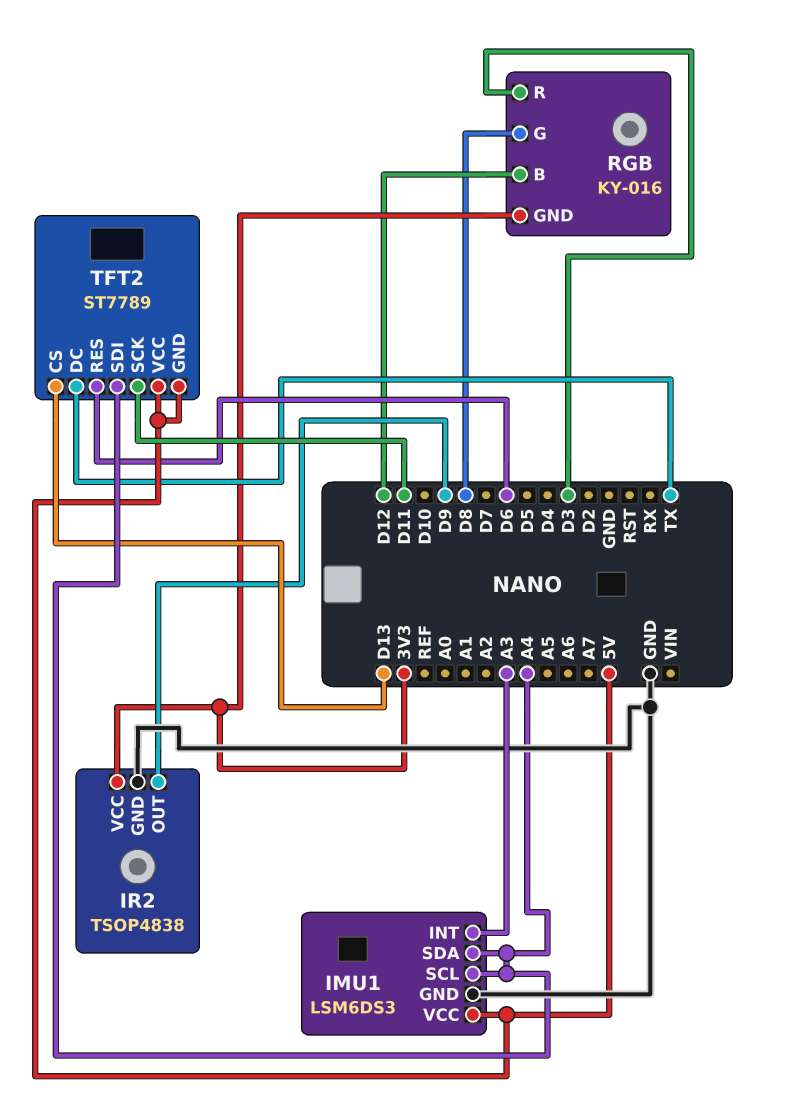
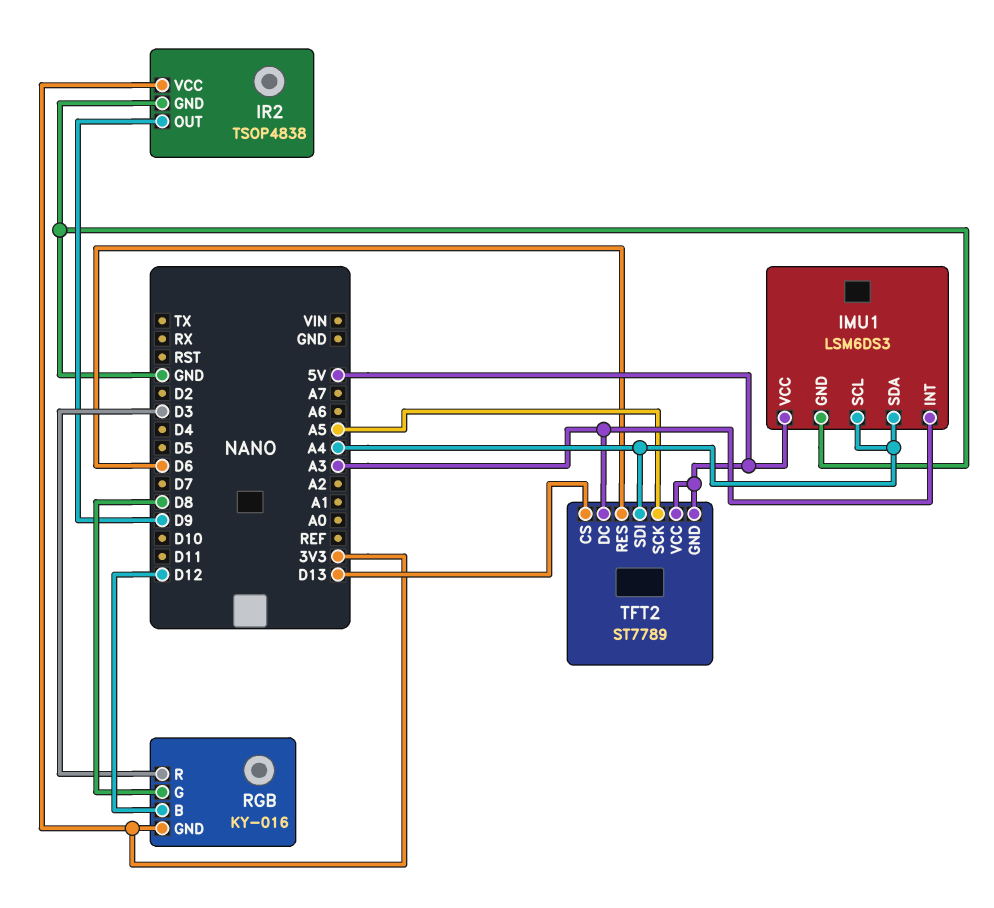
TFT2 pin DC: TX -> A3
TFT2 pin SCK: D11 -> A5

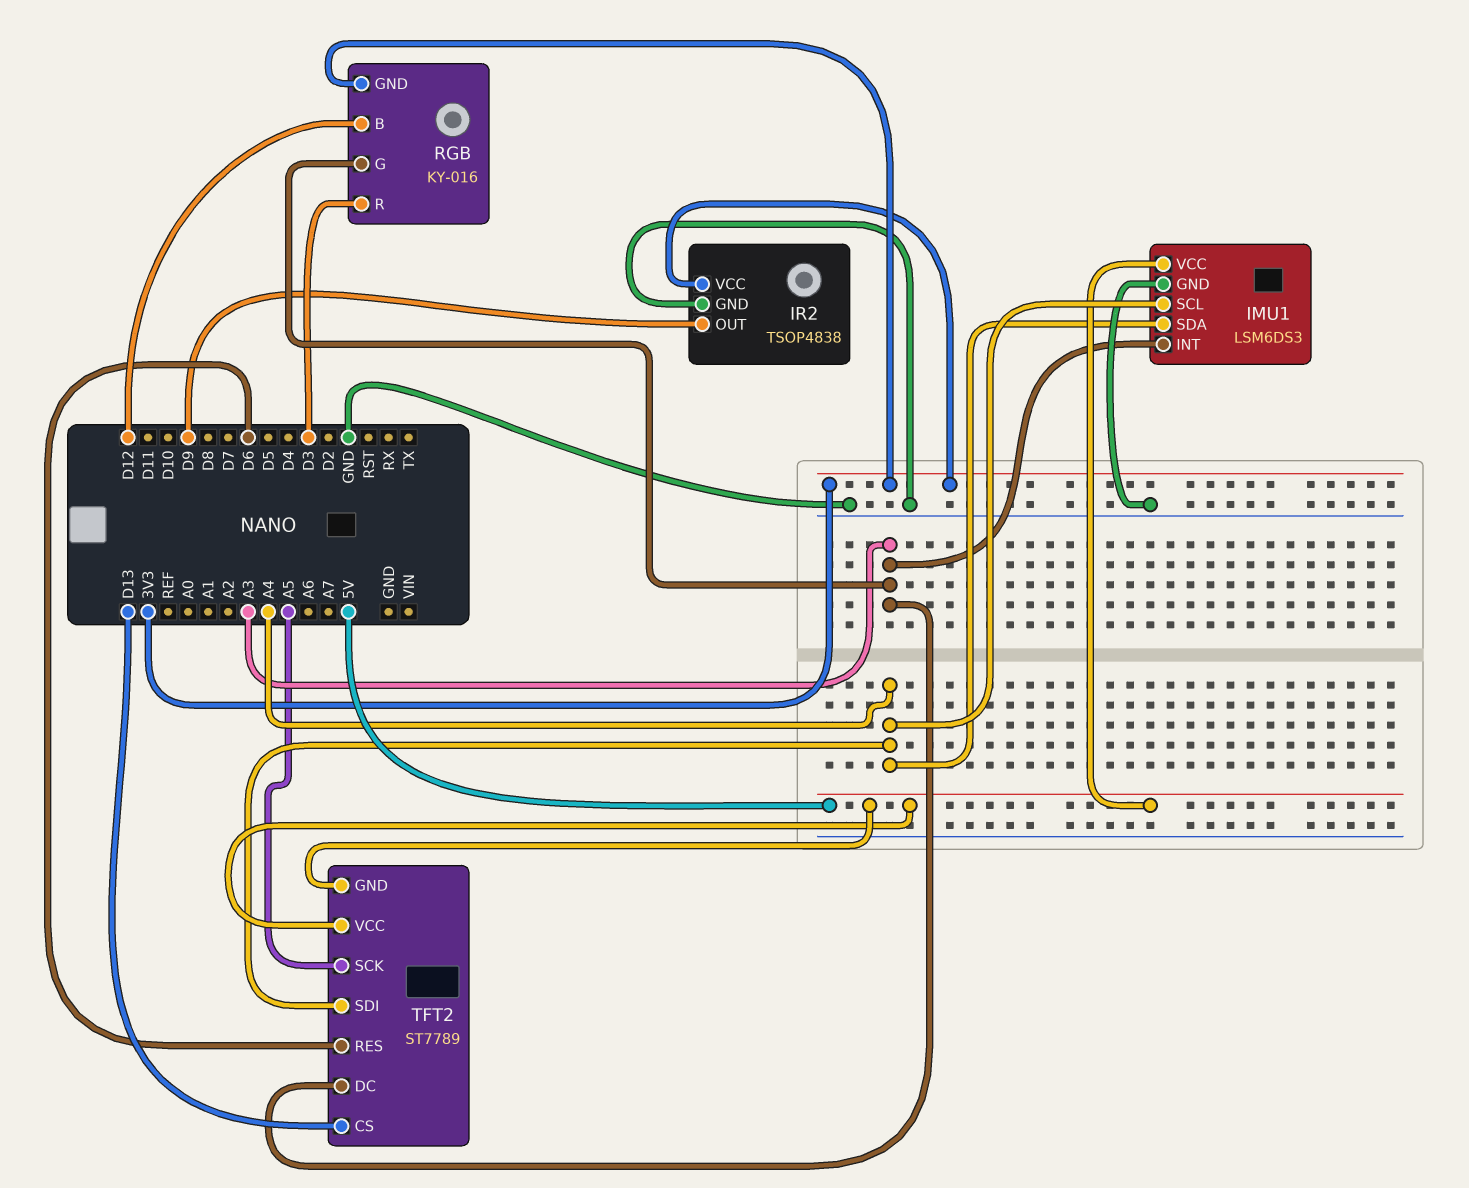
RGB pin G: D8 -> A3

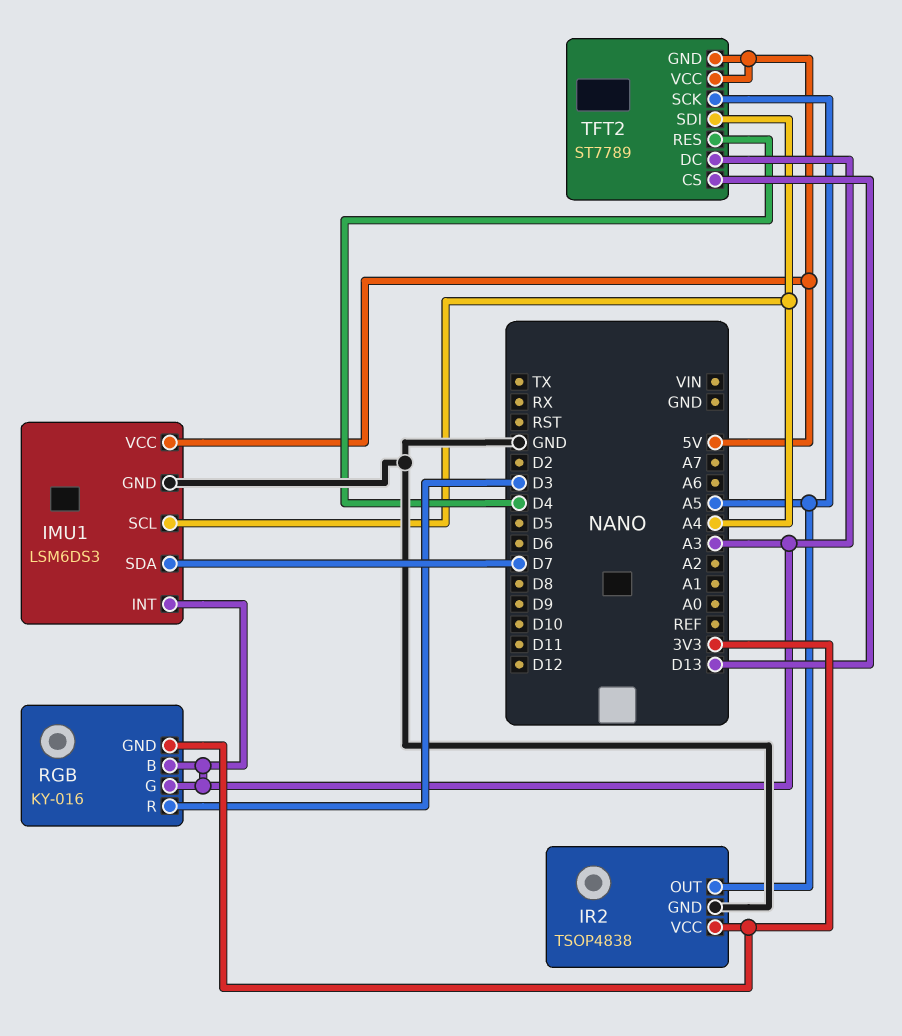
IMU1 pin SDA: A4 -> D7
IR2 pin OUT: D9 -> A5
RGB pin B: D12 -> A3
TFT2 pin RES: D6 -> D4

